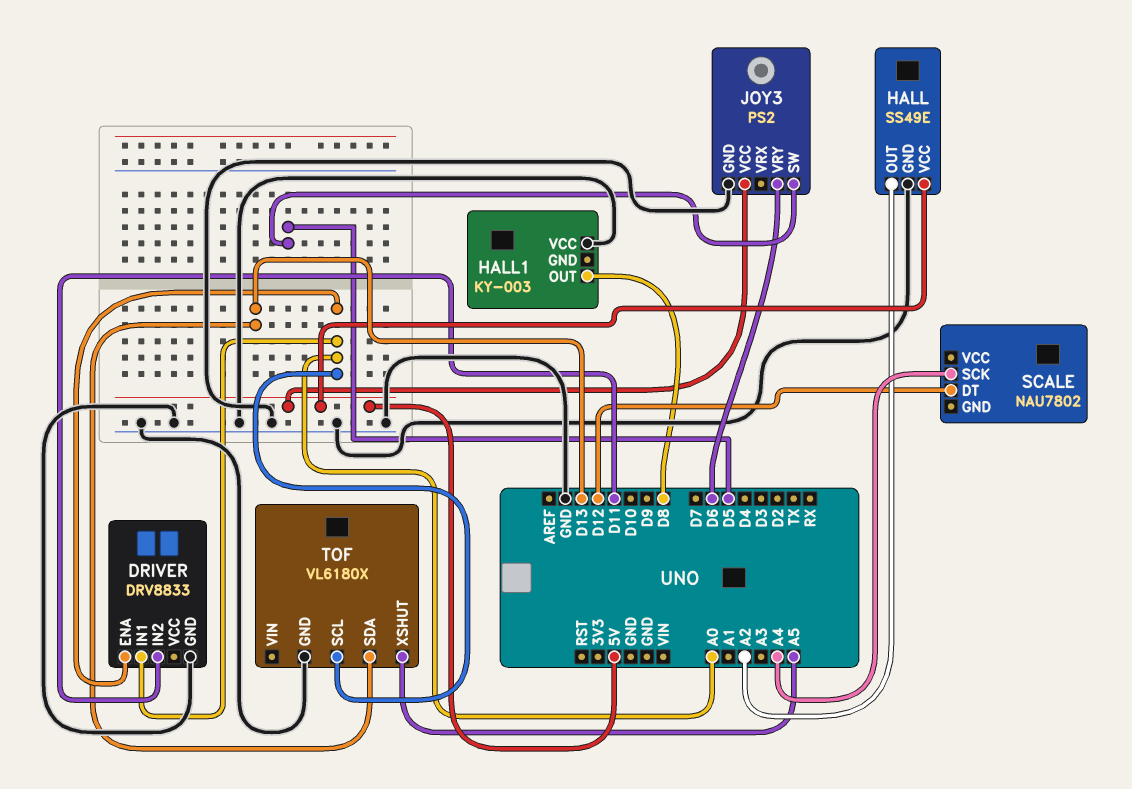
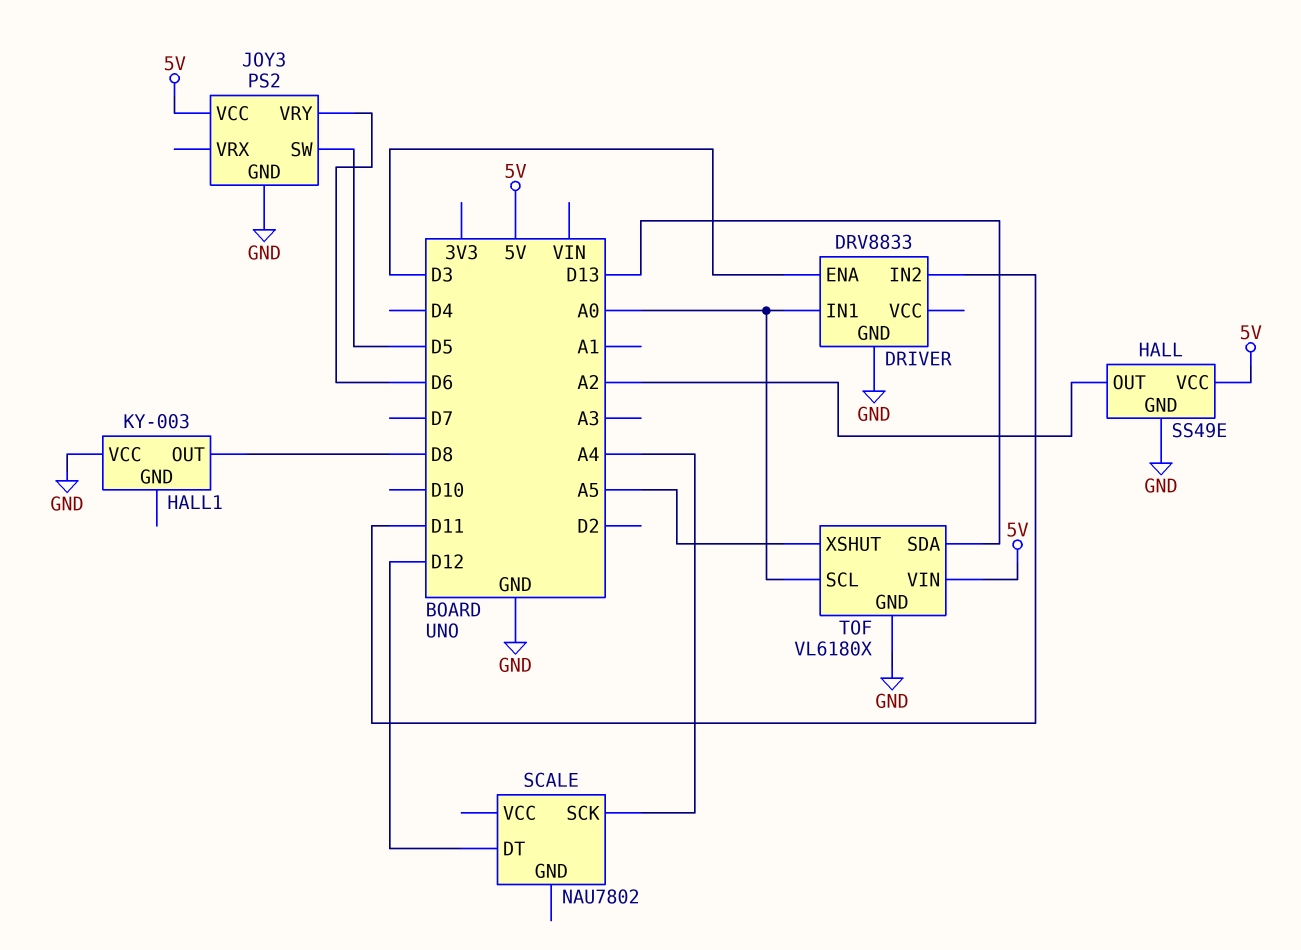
DRIVER pin ENA: A0 -> D3
TOF pin VIN: none -> 5V

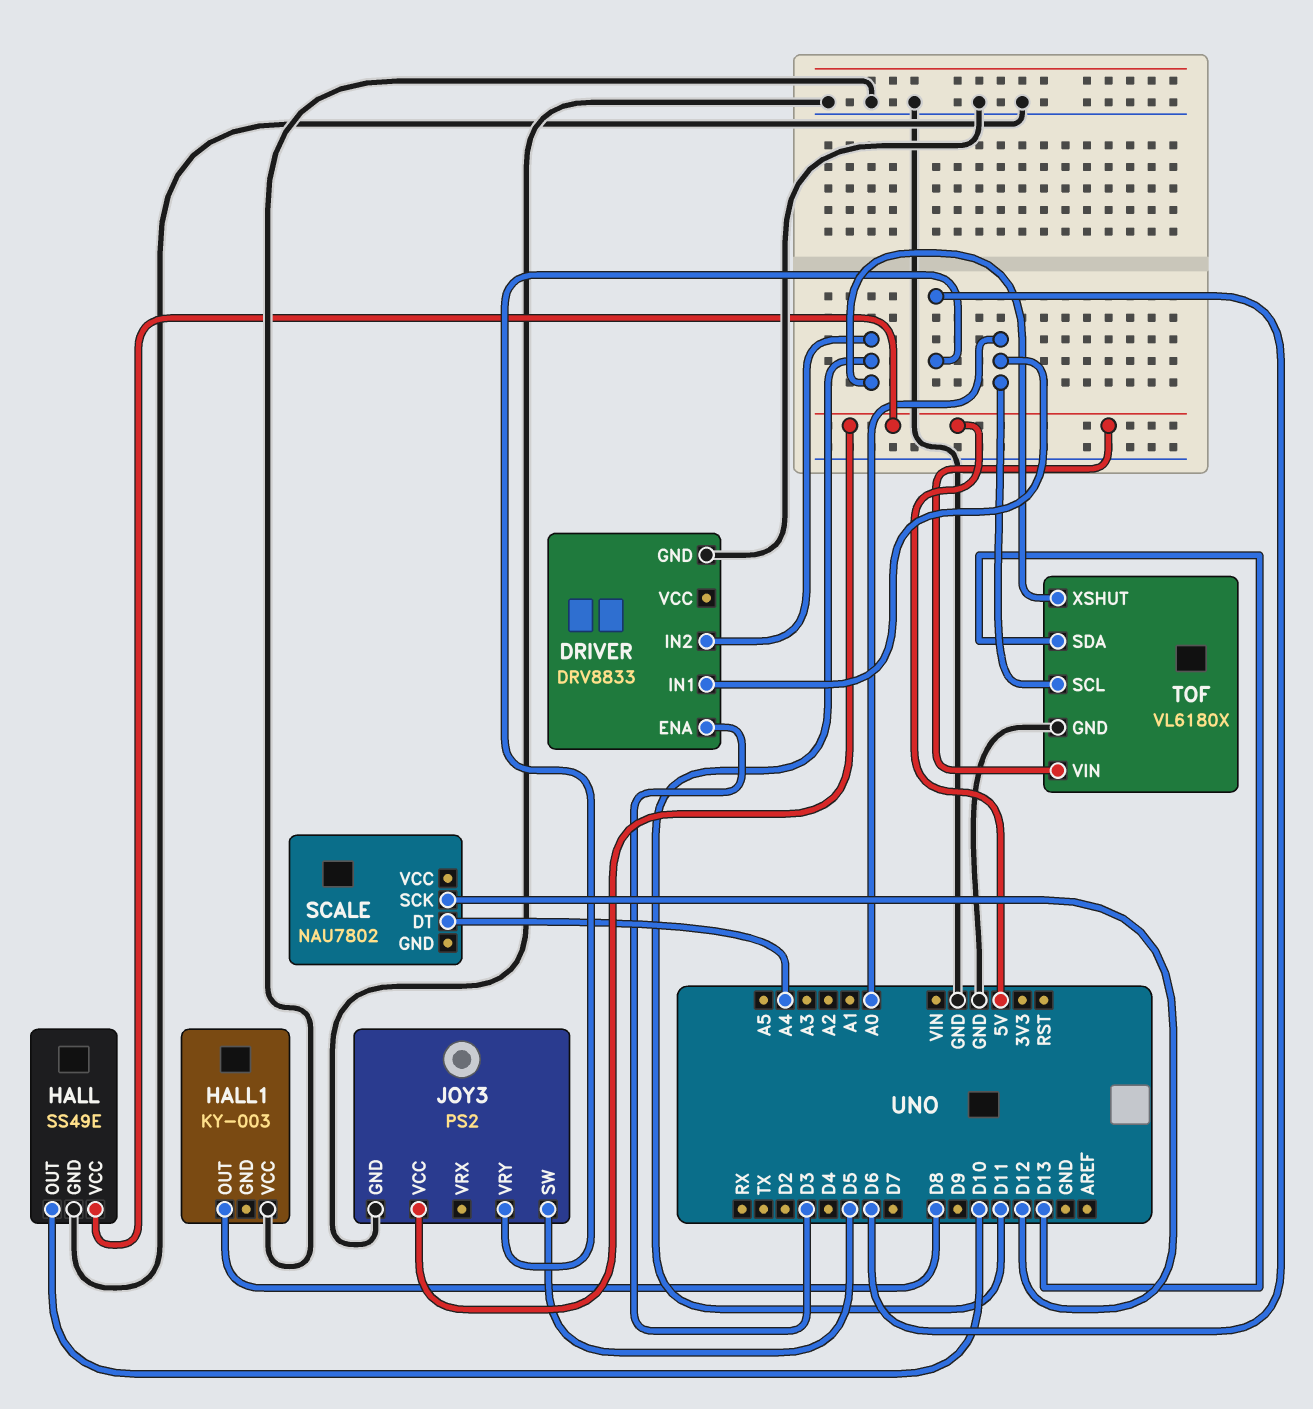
HALL pin OUT: A2 -> D10
SCALE pin DT: D12 -> A4
SCALE pin SCK: A4 -> D12
TOF pin XSHUT: A5 -> D11

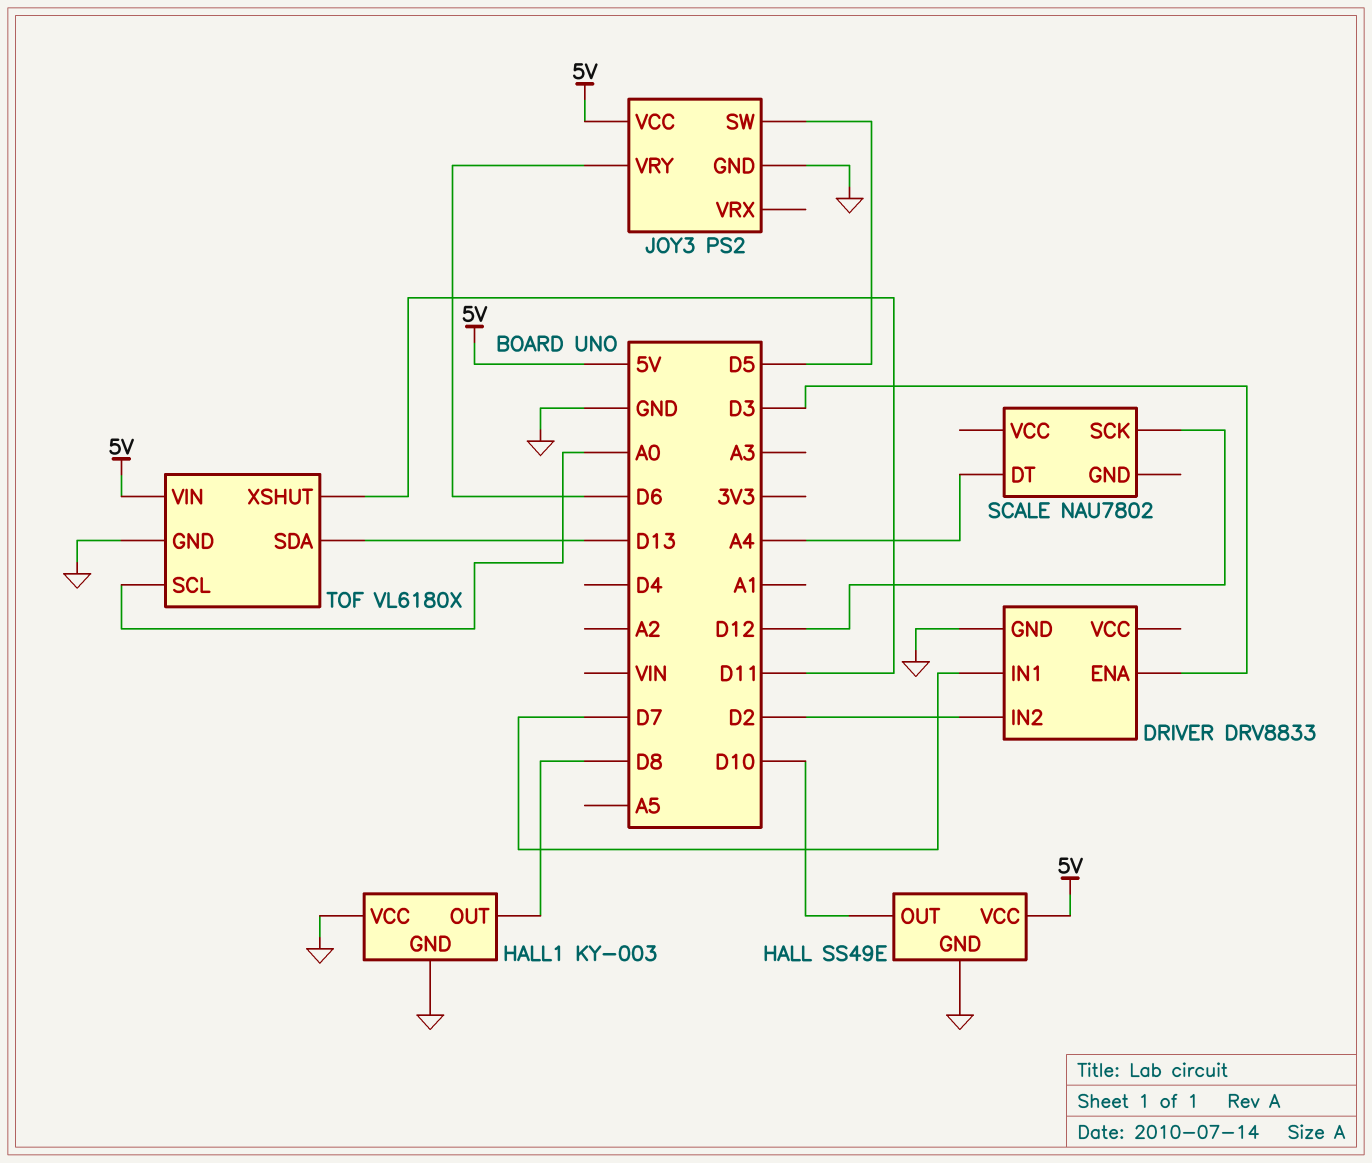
DRIVER pin IN1: A0 -> D7
DRIVER pin IN2: D11 -> D2
HALL1 pin GND: none -> GND

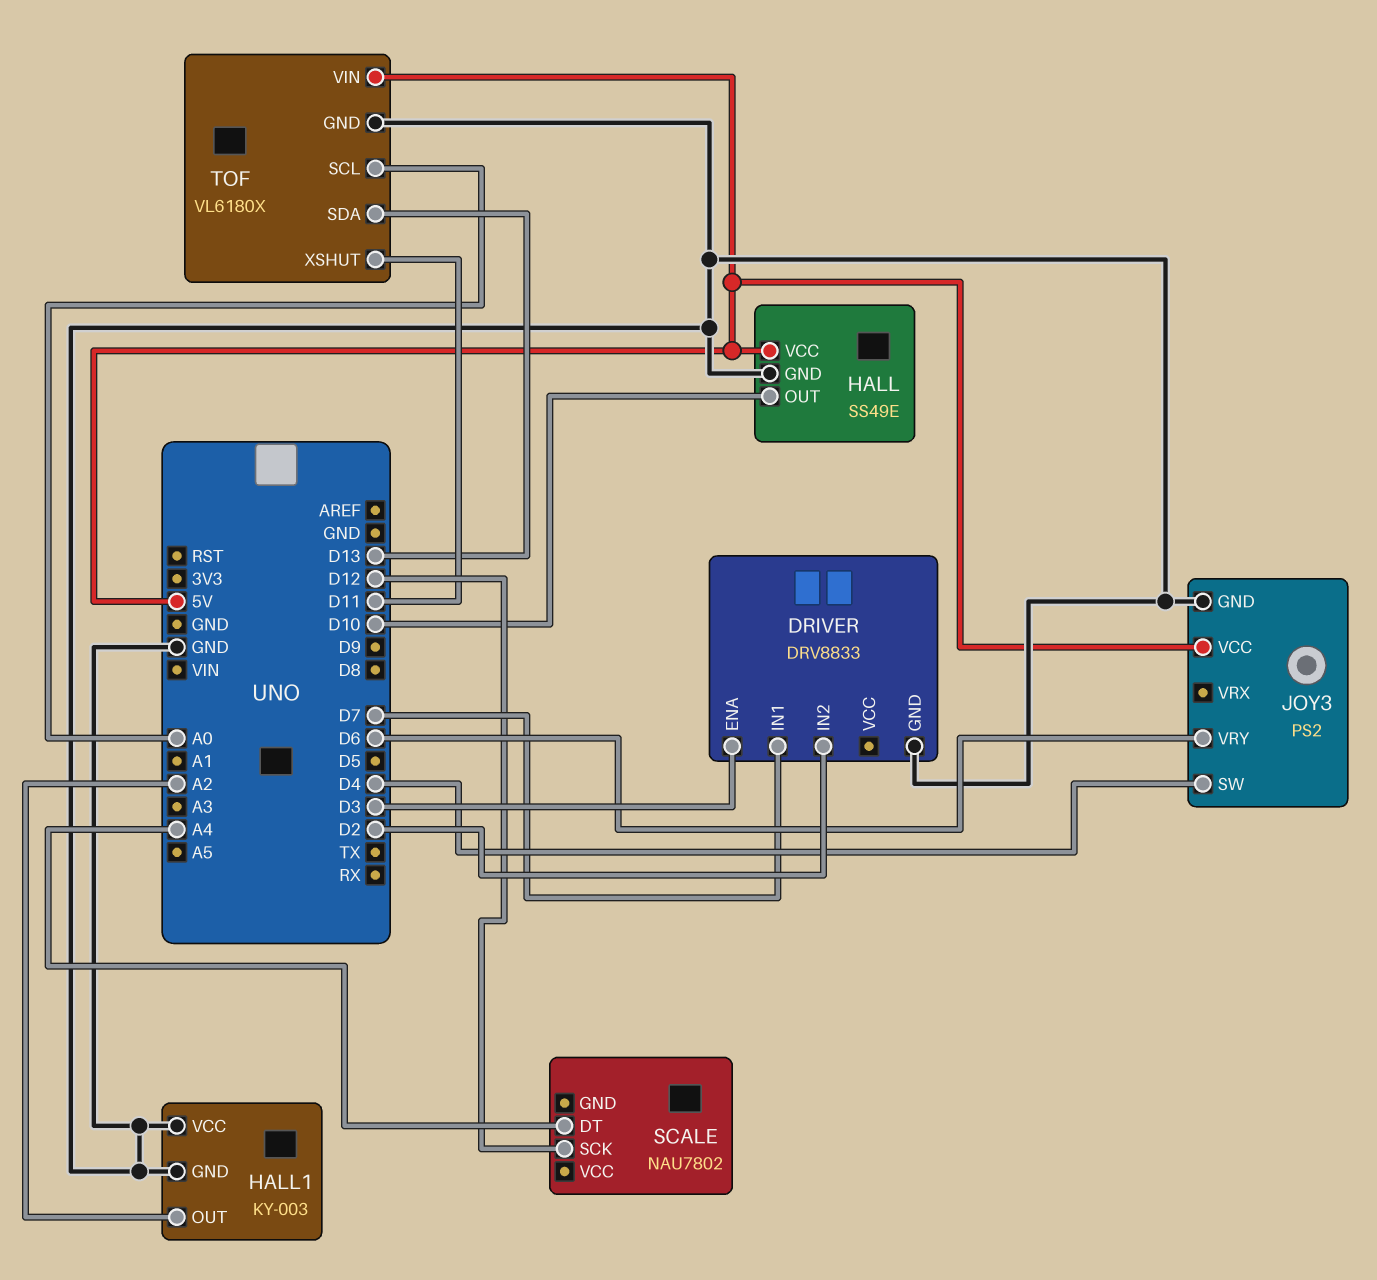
HALL1 pin OUT: D8 -> A2
JOY3 pin SW: D5 -> D4

